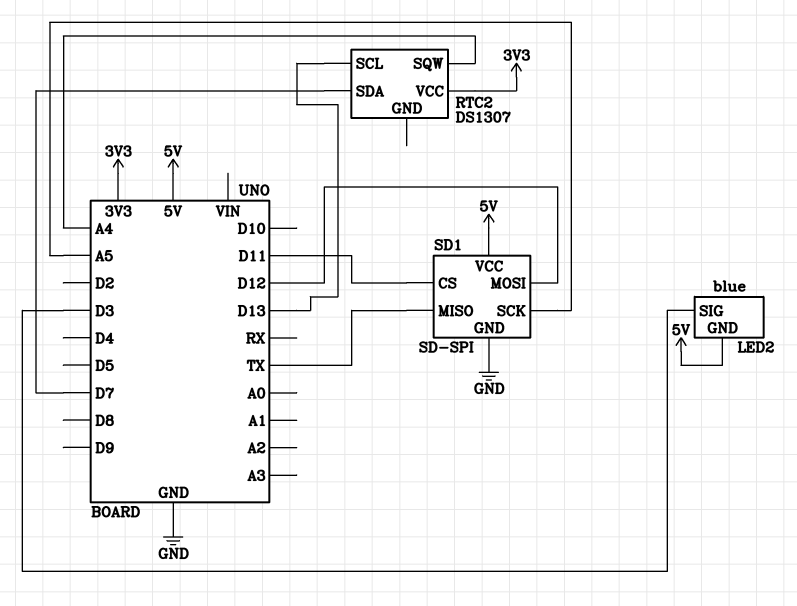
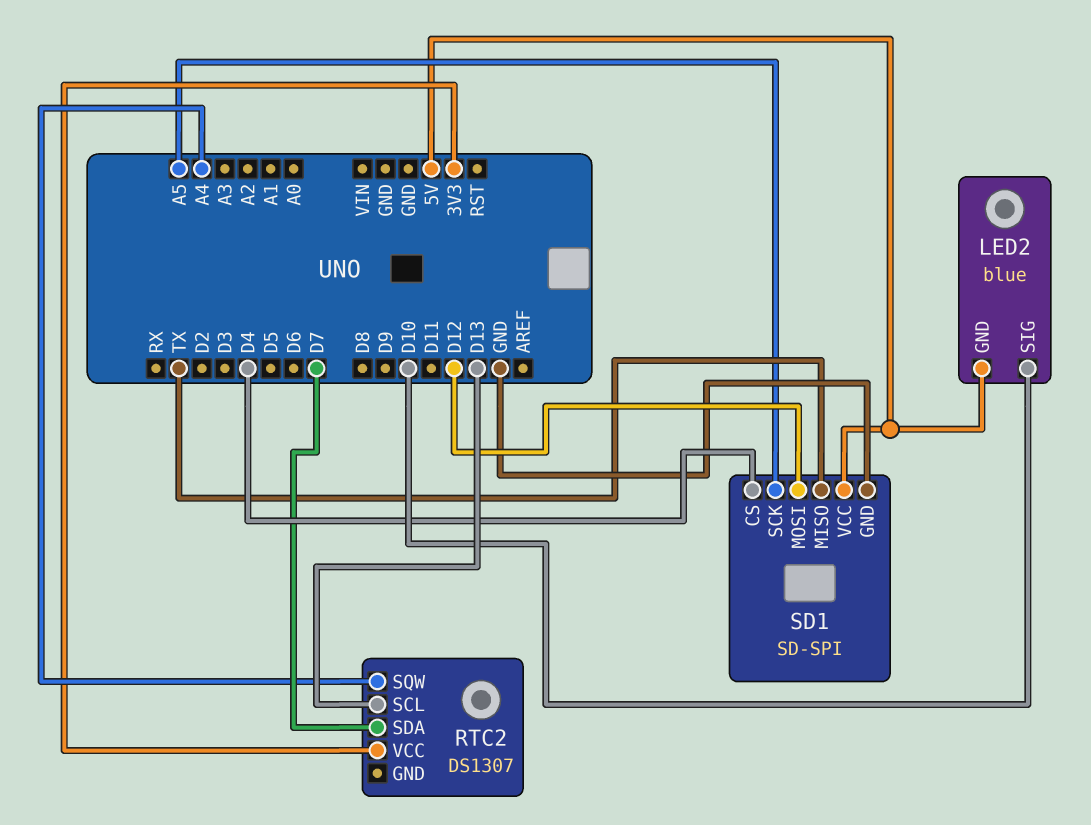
LED2 pin SIG: D3 -> D10
SD1 pin CS: D11 -> D4

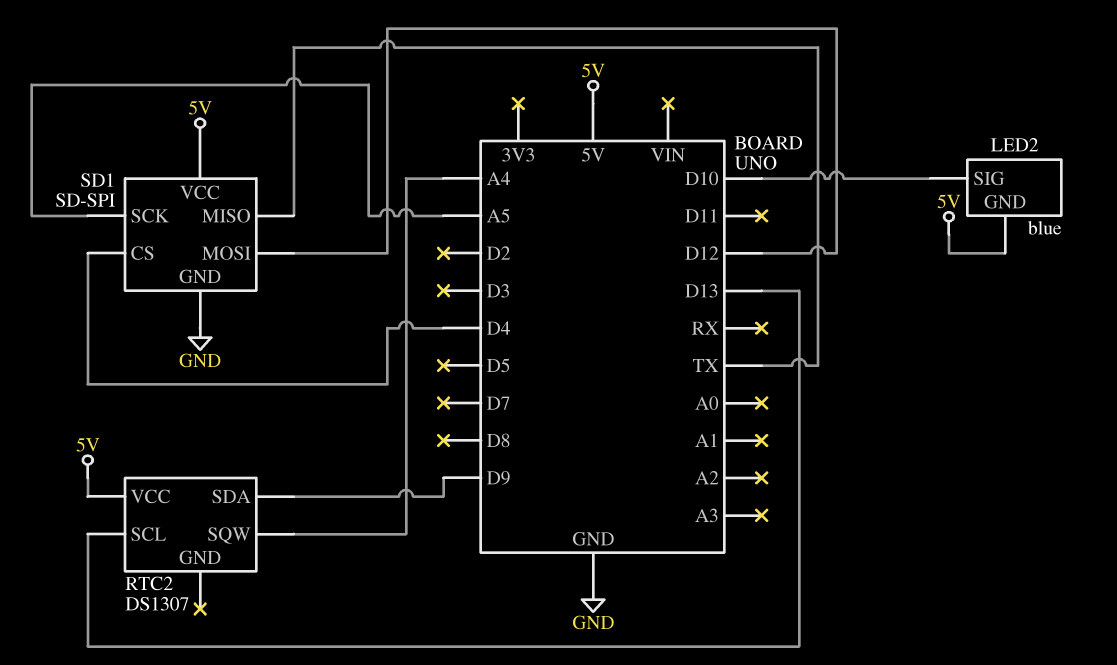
RTC2 pin SDA: D7 -> D9
RTC2 pin VCC: 3V3 -> 5V

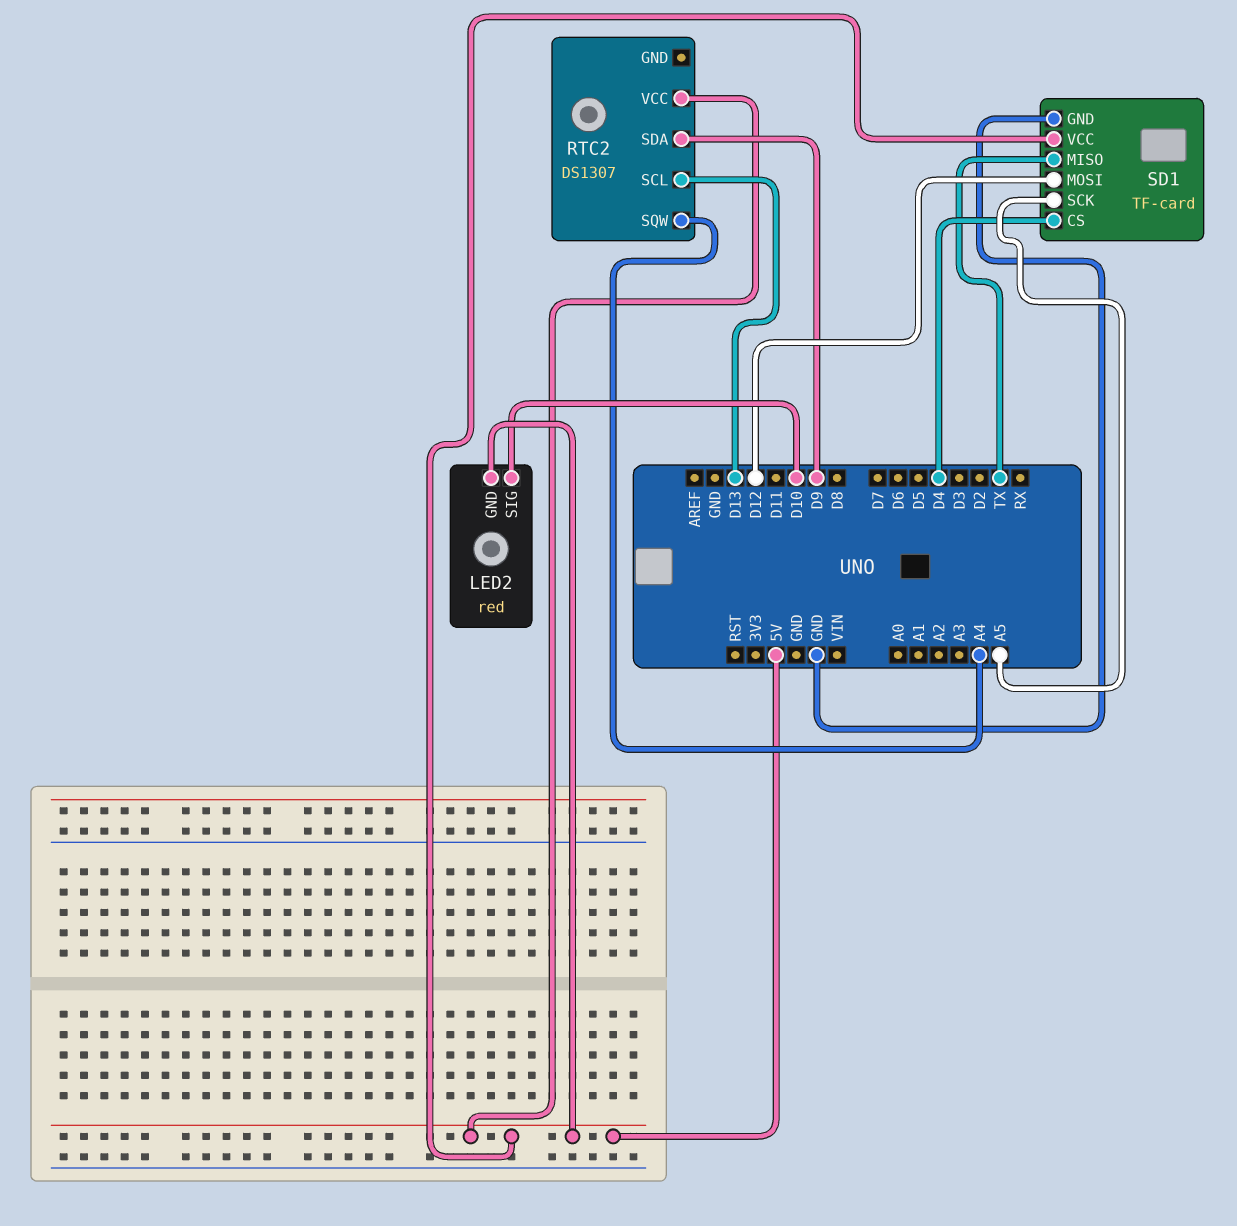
LED2: blue -> red
SD1: SD-SPI -> TF-card

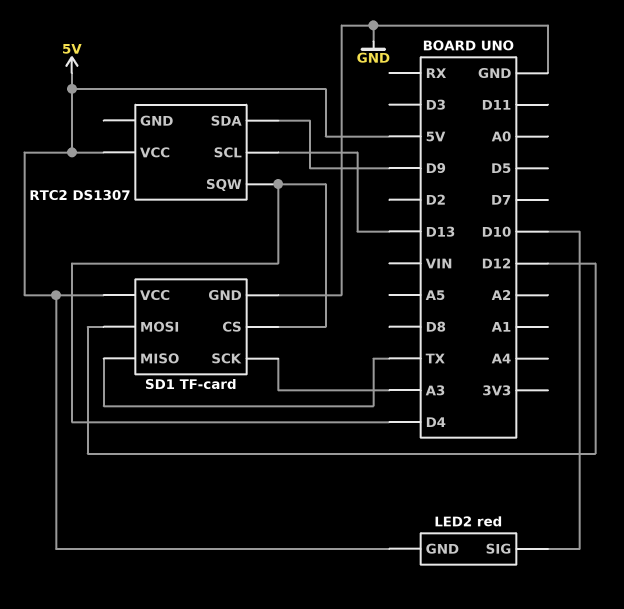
RTC2 pin SQW: A4 -> D4
SD1 pin SCK: A5 -> A3

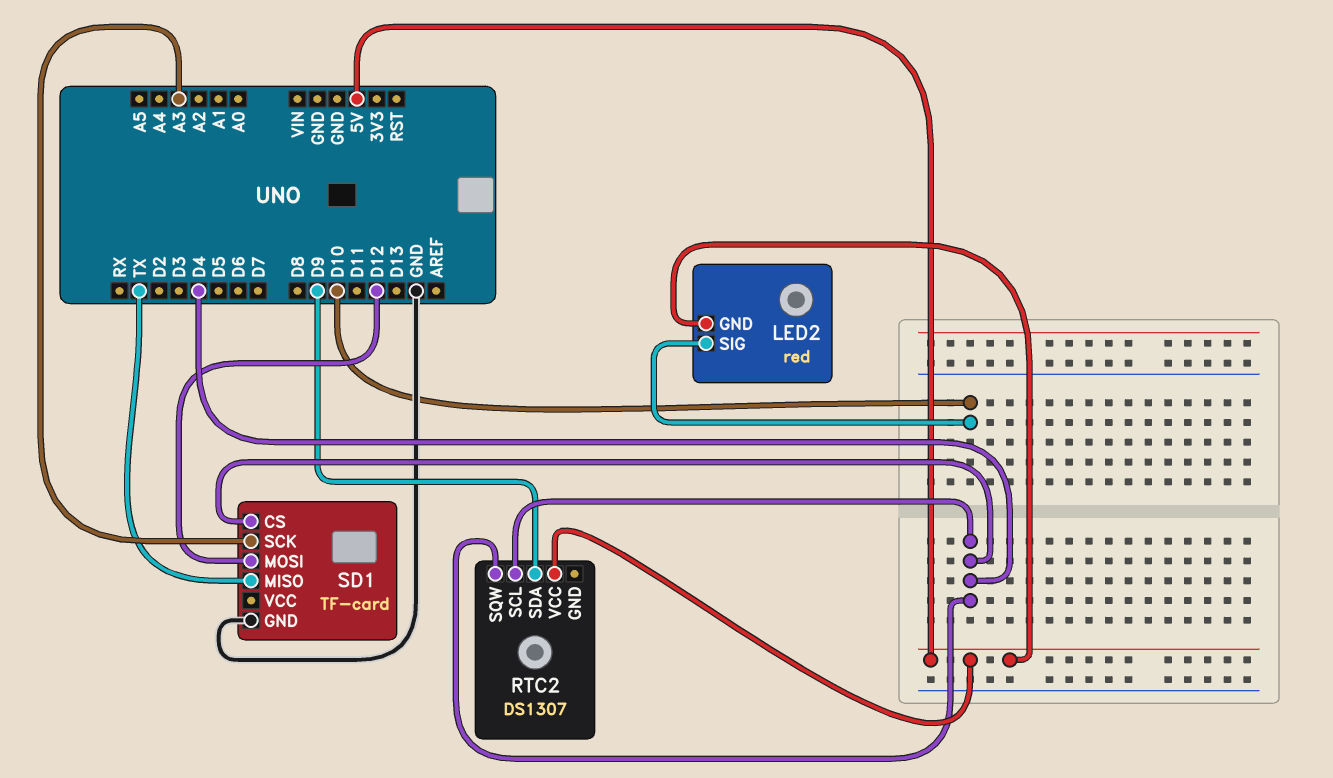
RTC2 pin SCL: D13 -> D4
SD1 pin VCC: 5V -> none

